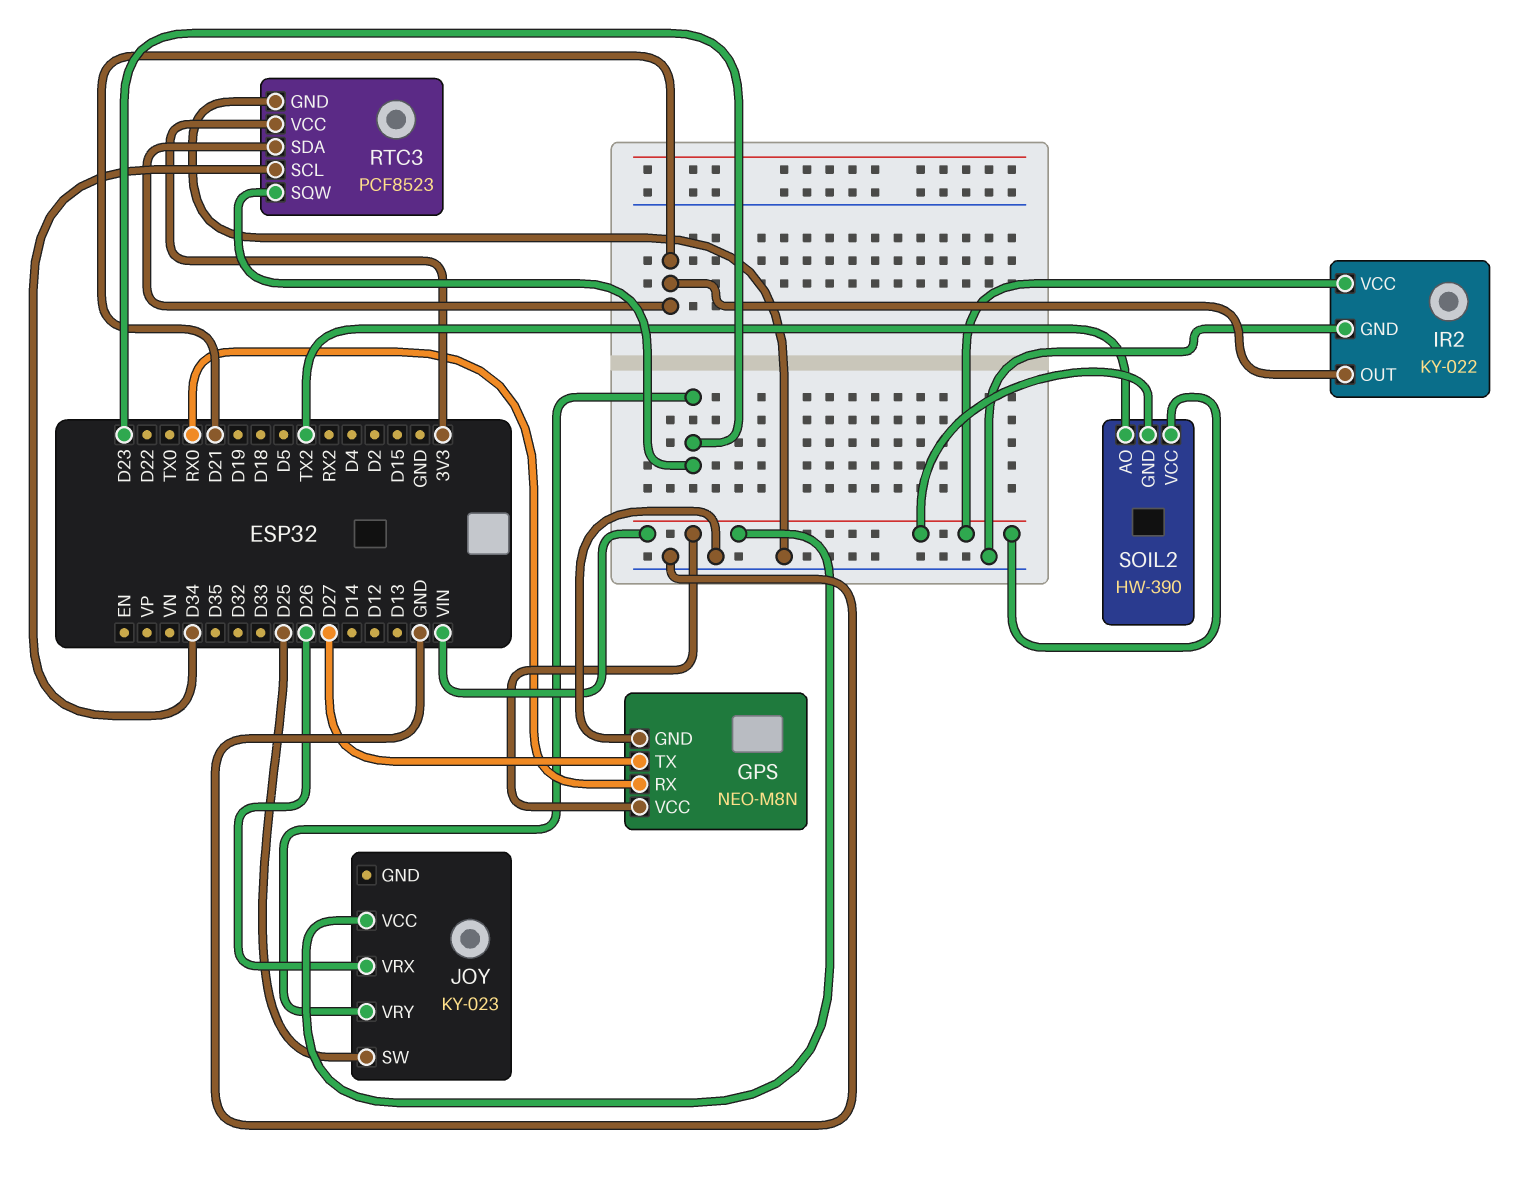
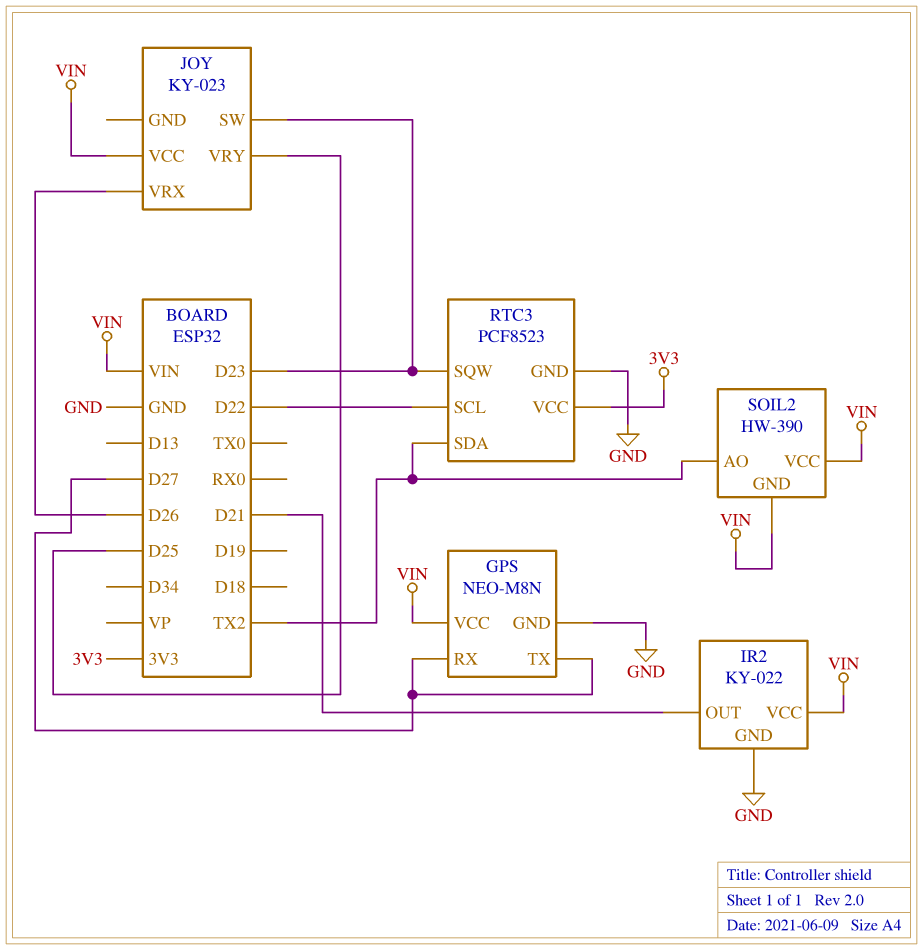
GPS pin RX: RX0 -> D27
JOY pin SW: D25 -> D23
JOY pin VRY: D23 -> D25
RTC3 pin SCL: D34 -> D22
RTC3 pin SDA: D21 -> TX2

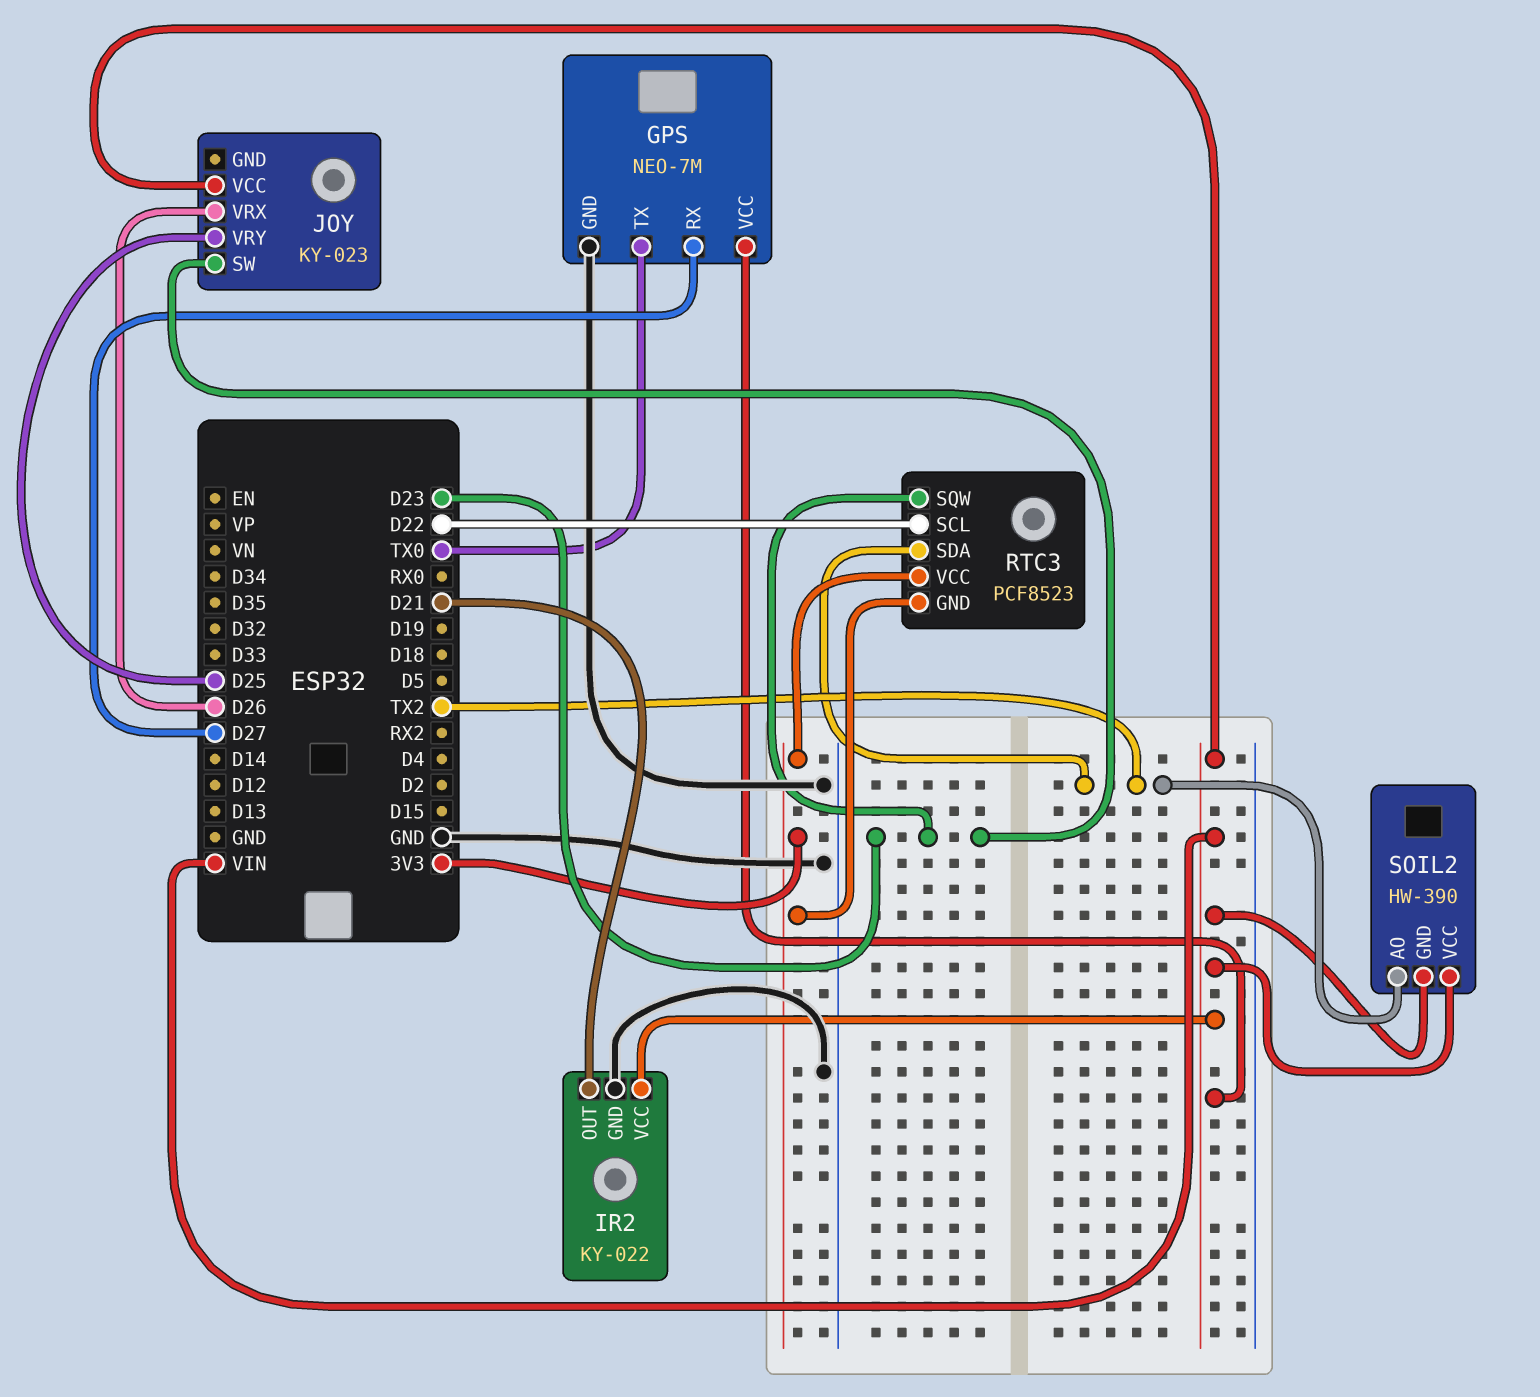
GPS: NEO-M8N -> NEO-7M
GPS pin TX: D27 -> TX0
RTC3 pin GND: GND -> 3V3

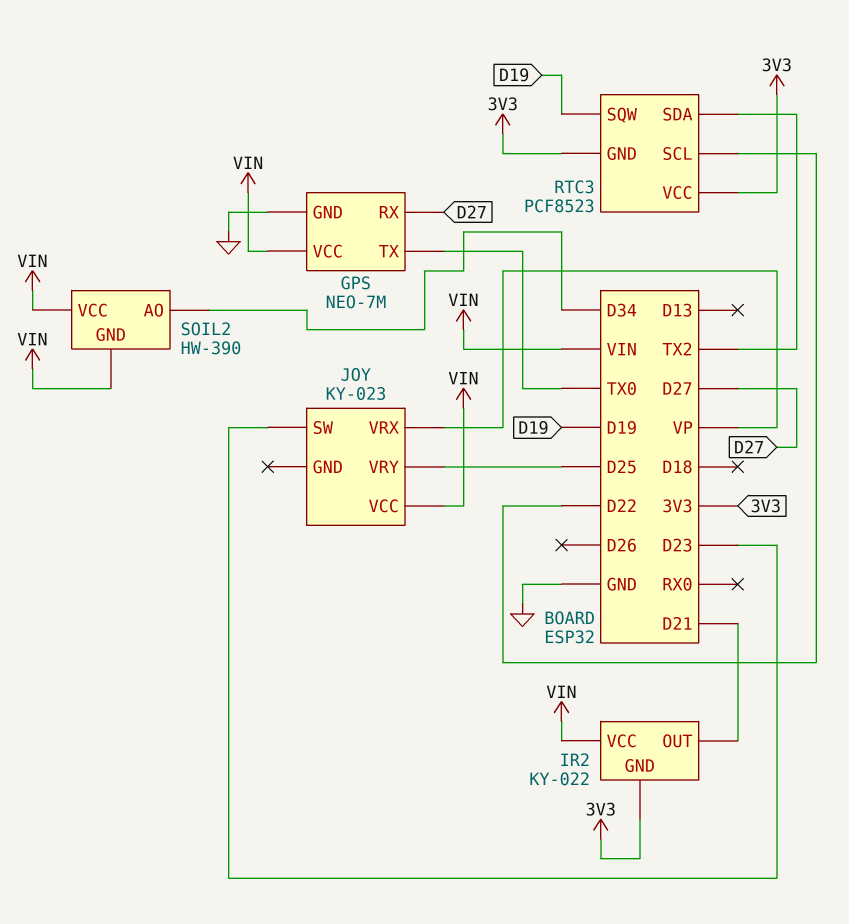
IR2 pin GND: GND -> 3V3
JOY pin VRX: D26 -> VP
RTC3 pin SQW: D23 -> D19
SOIL2 pin AO: TX2 -> D34

